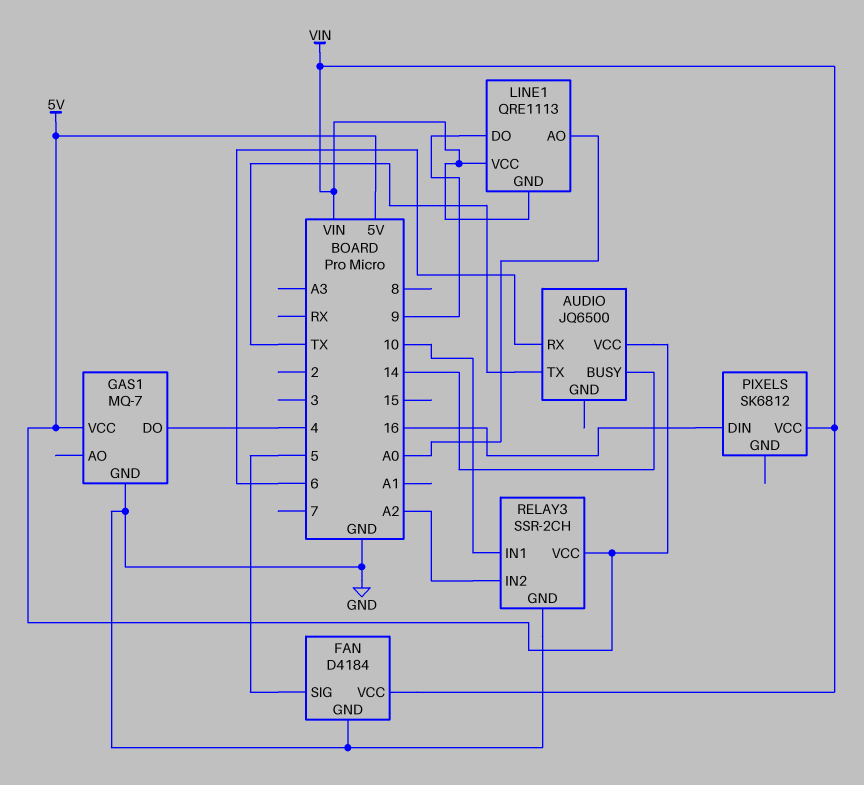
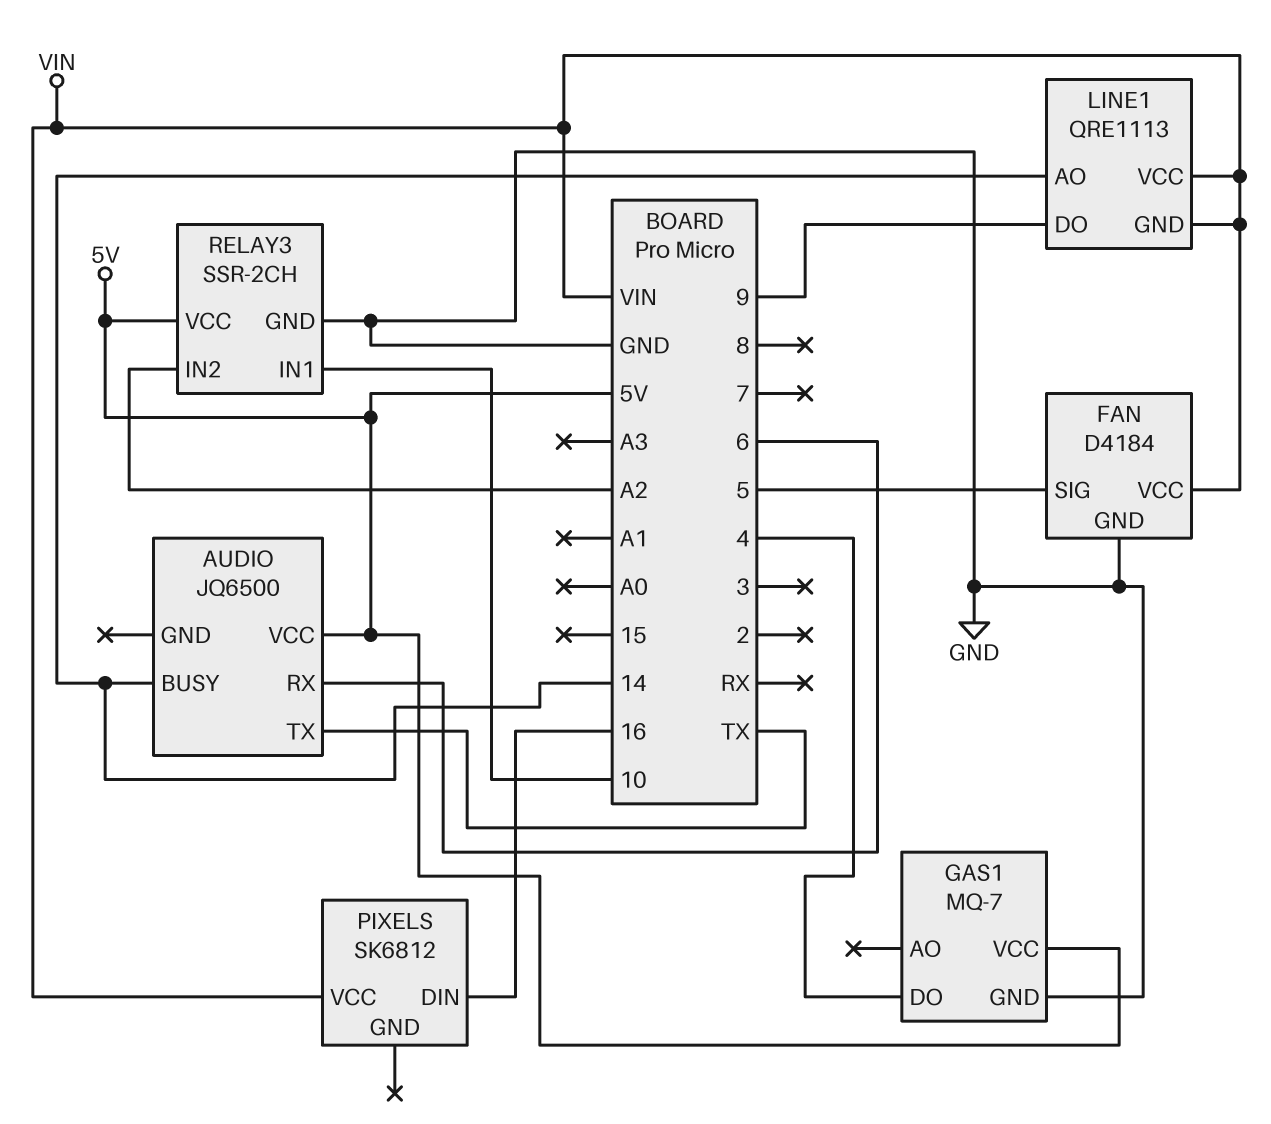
LINE1 pin AO: A0 -> 14

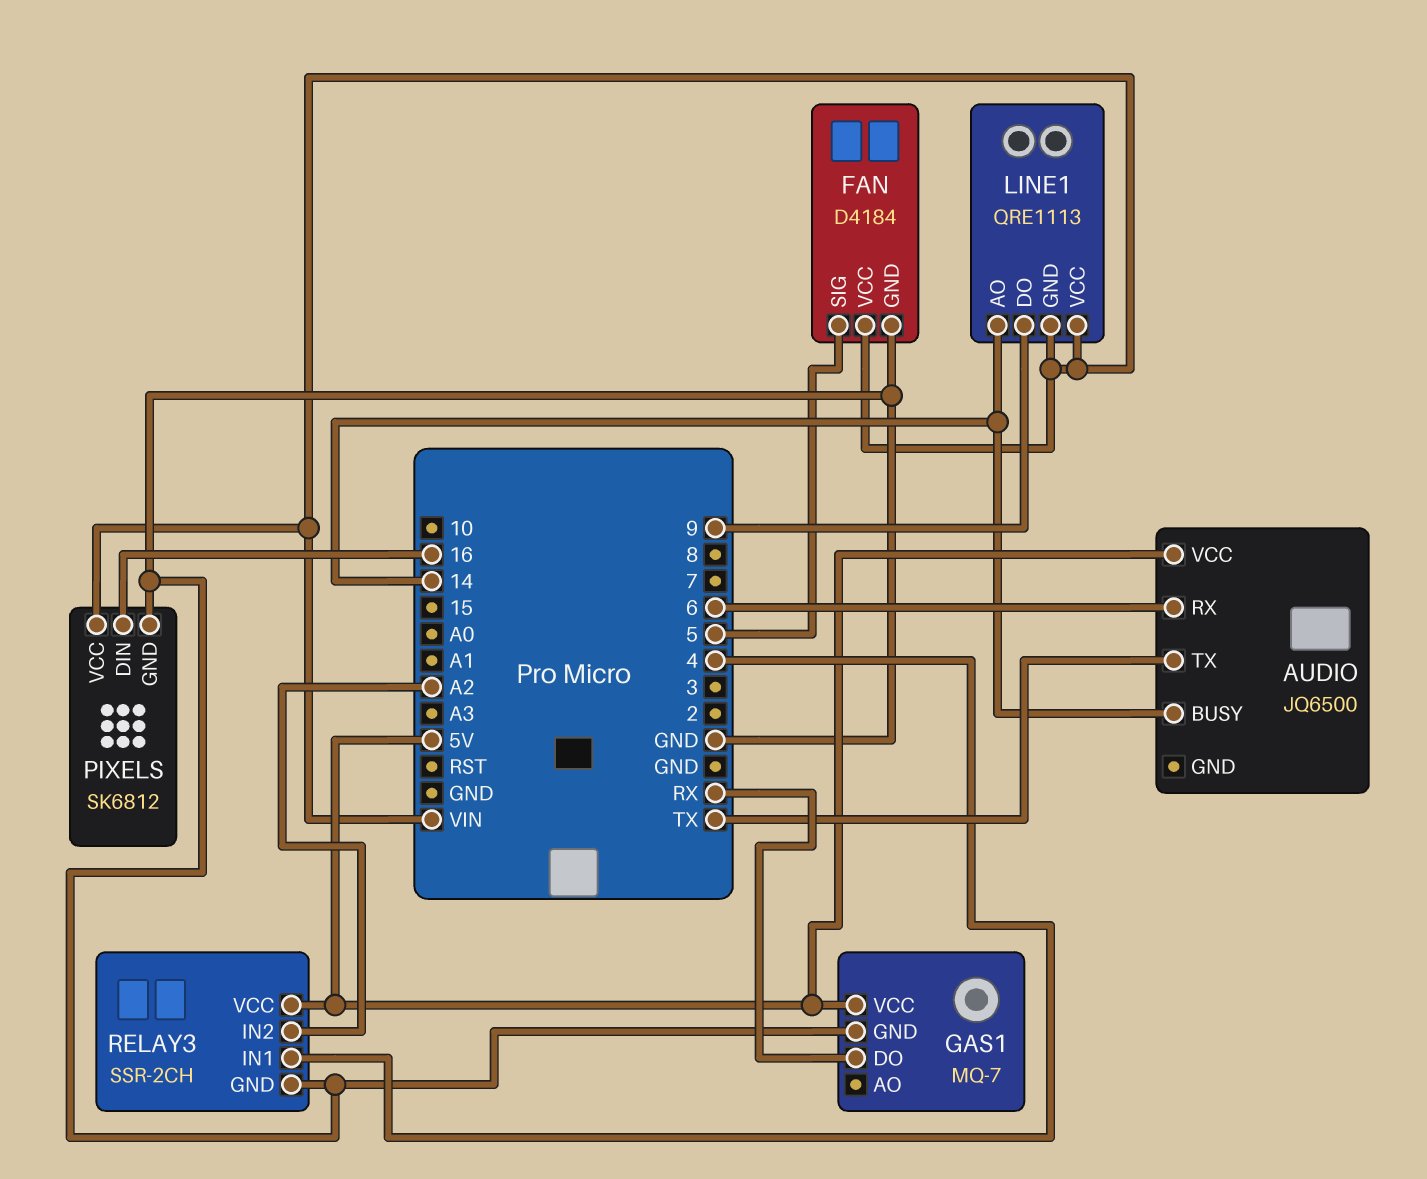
GAS1 pin DO: 4 -> RX
PIXELS pin GND: none -> GND
RELAY3 pin IN1: 10 -> 4

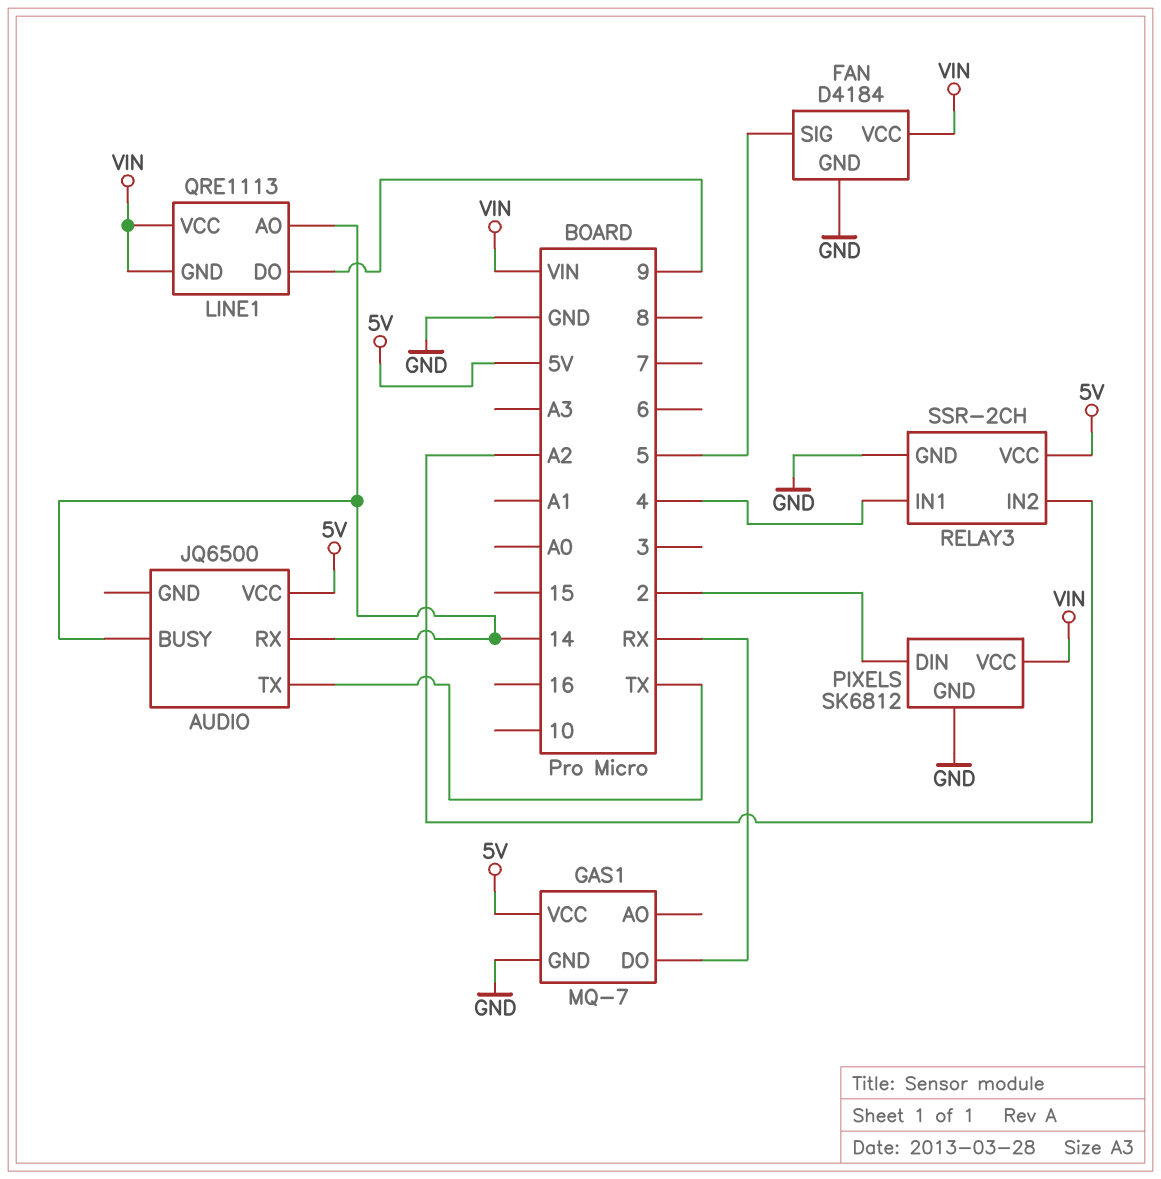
AUDIO pin RX: 6 -> 14
PIXELS pin DIN: 16 -> 2

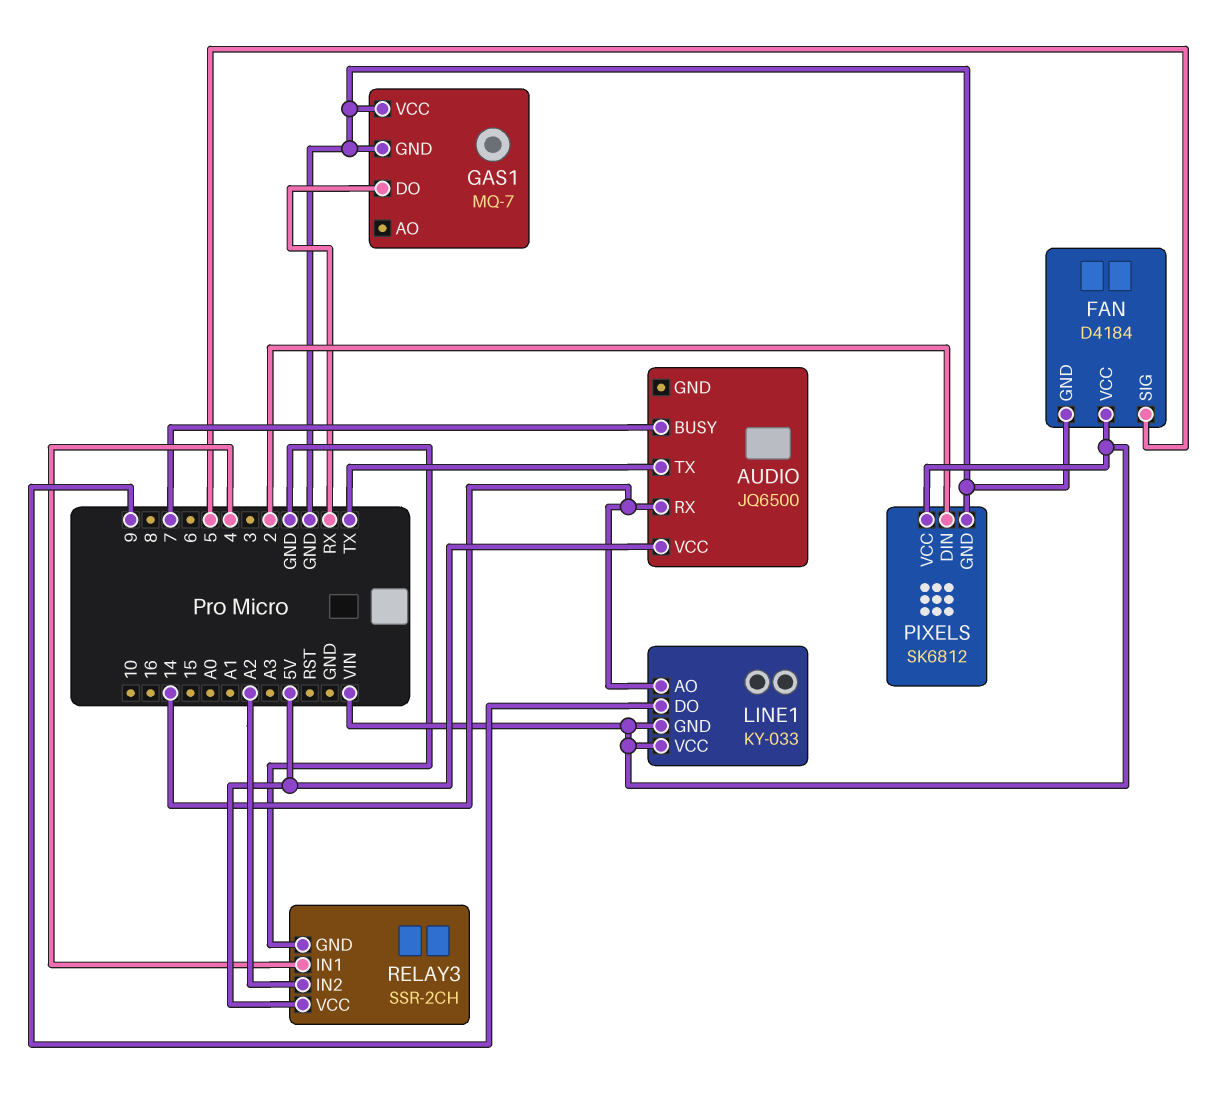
AUDIO pin BUSY: 14 -> 7
GAS1 pin VCC: 5V -> GND
LINE1: QRE1113 -> KY-033

